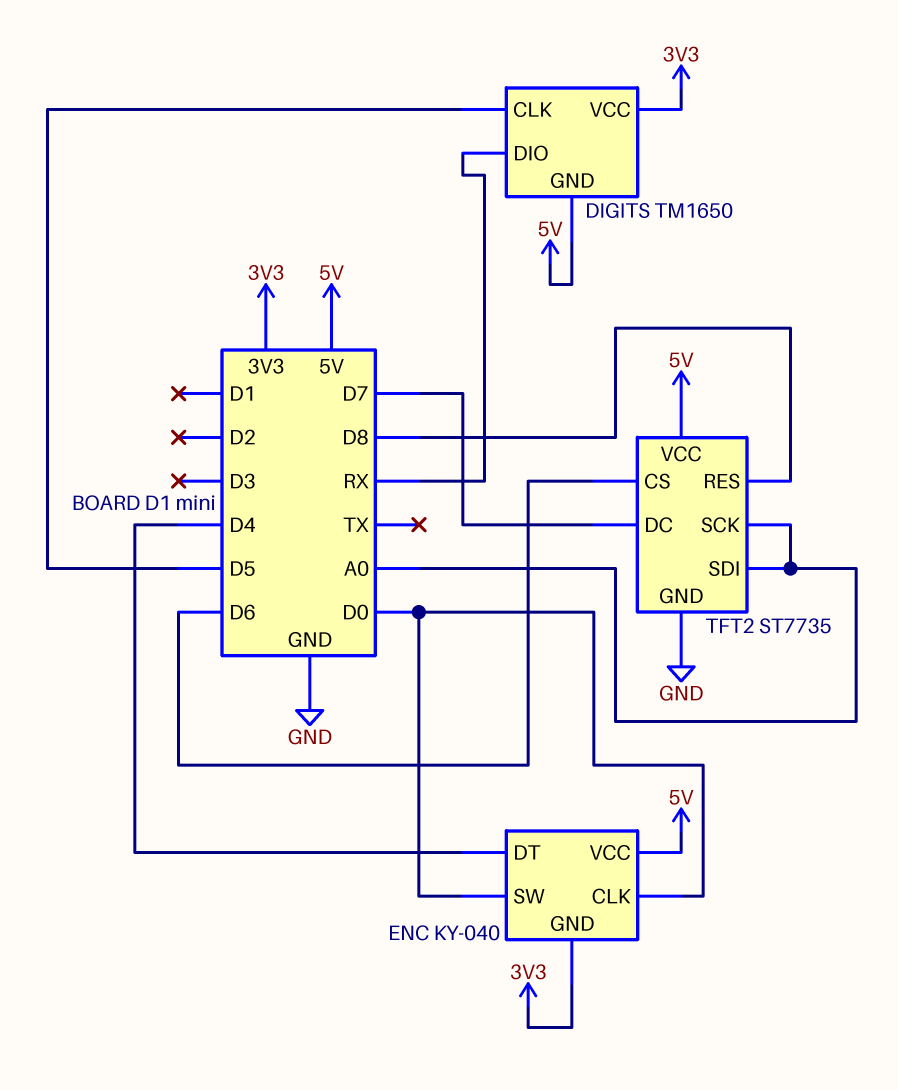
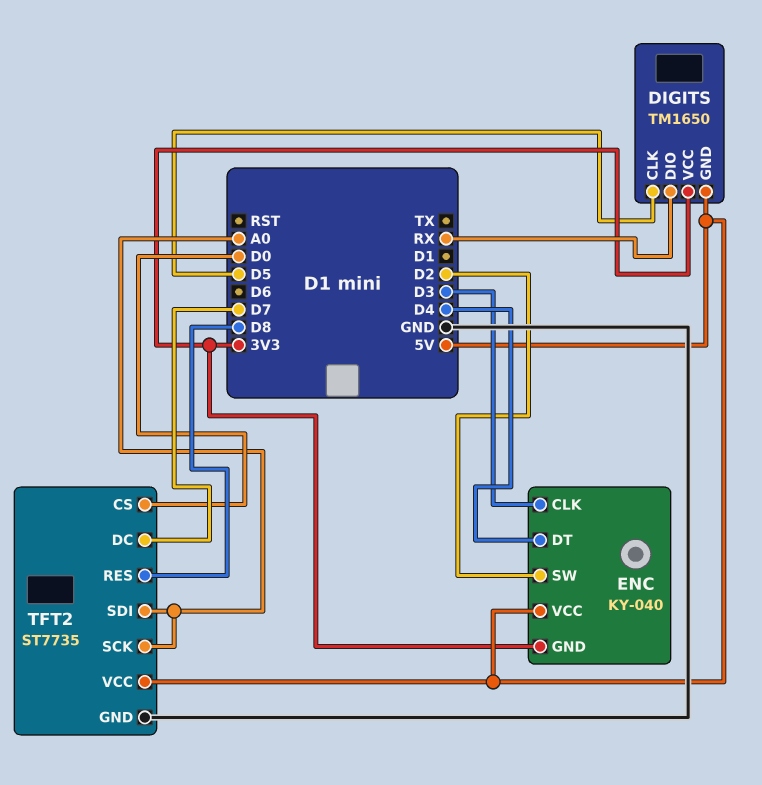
ENC pin CLK: D0 -> D3
ENC pin SW: D0 -> D2
TFT2 pin CS: D6 -> D0

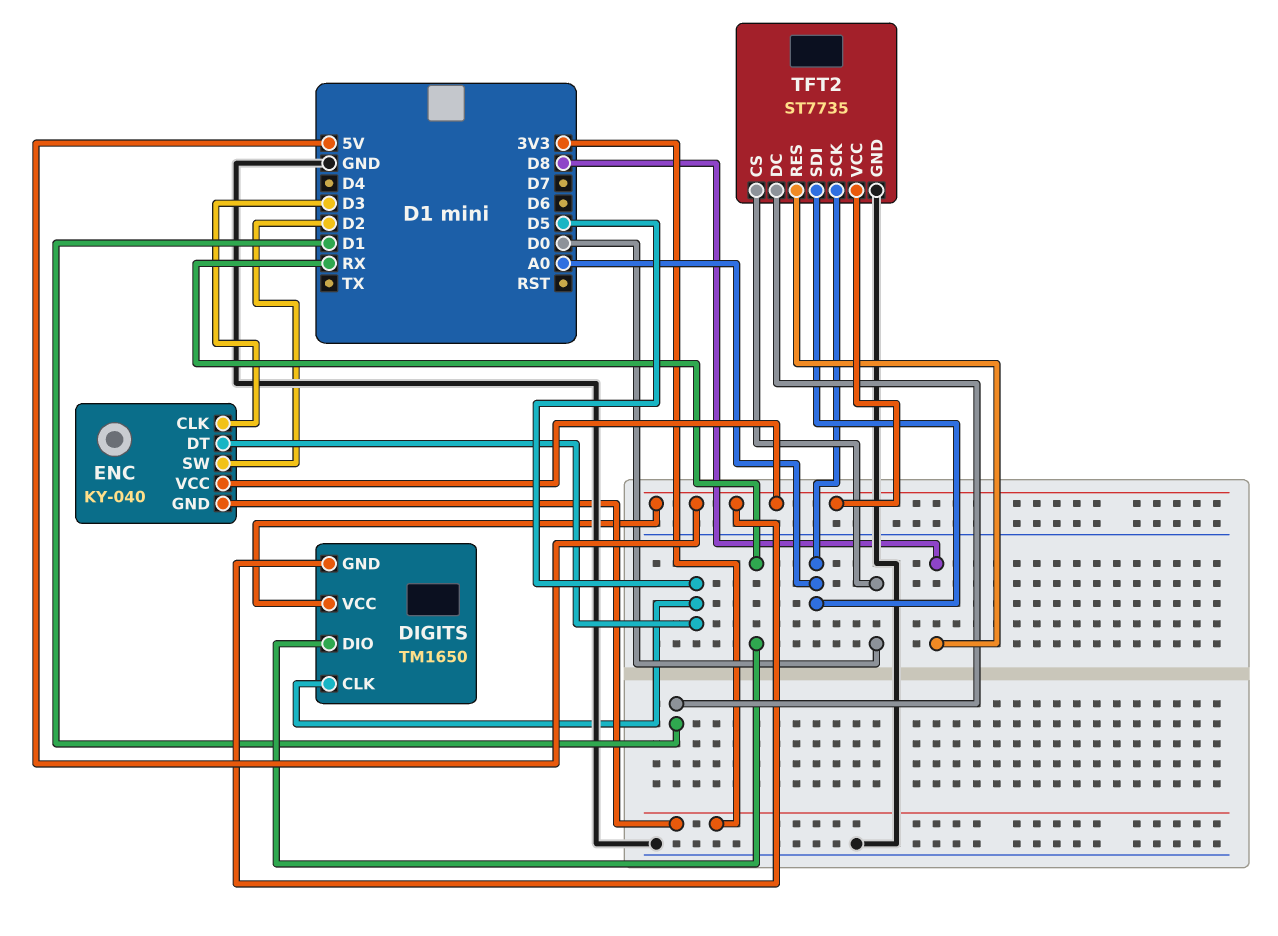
DIGITS pin VCC: 3V3 -> 5V
ENC pin DT: D4 -> D5
TFT2 pin DC: D7 -> D1

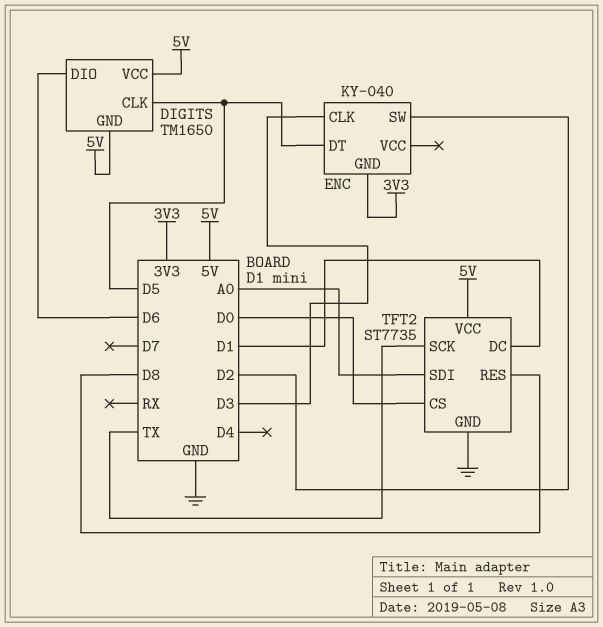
DIGITS pin DIO: RX -> D6
ENC pin VCC: 5V -> none
TFT2 pin SCK: A0 -> TX

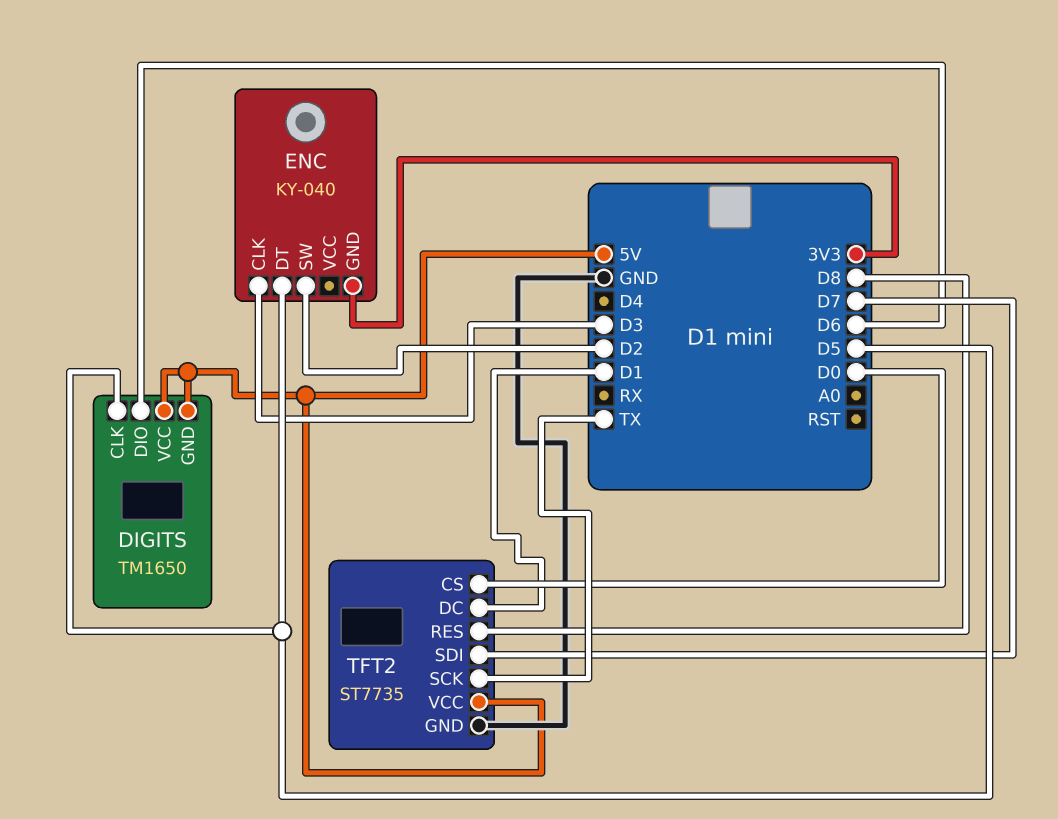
TFT2 pin SDI: A0 -> D7

